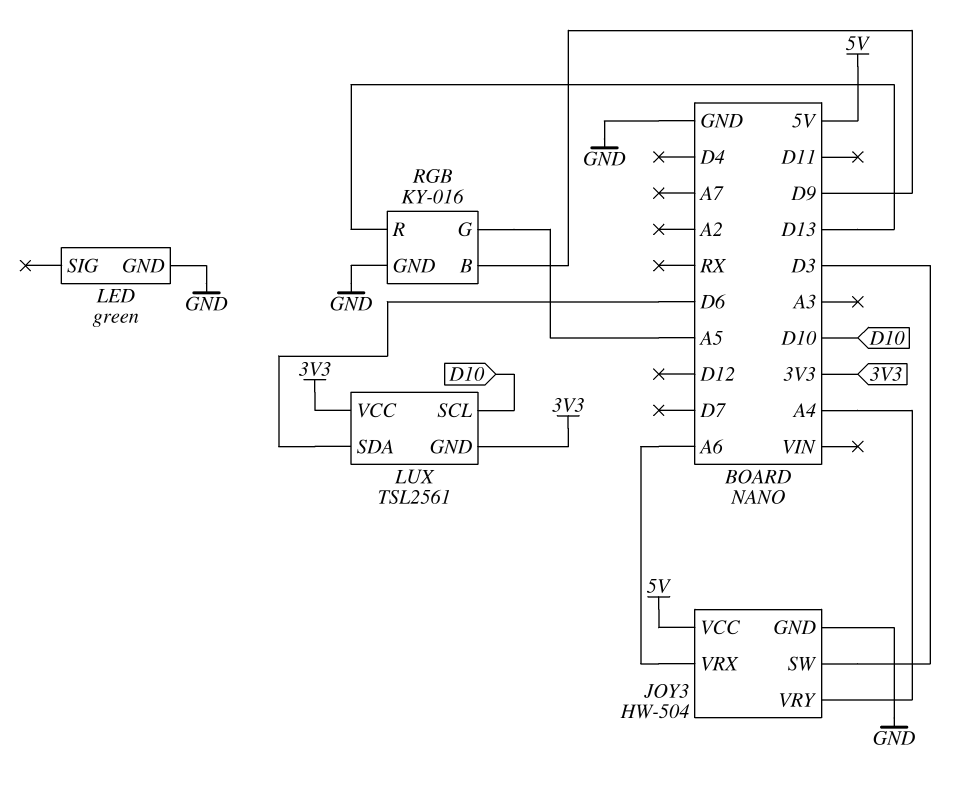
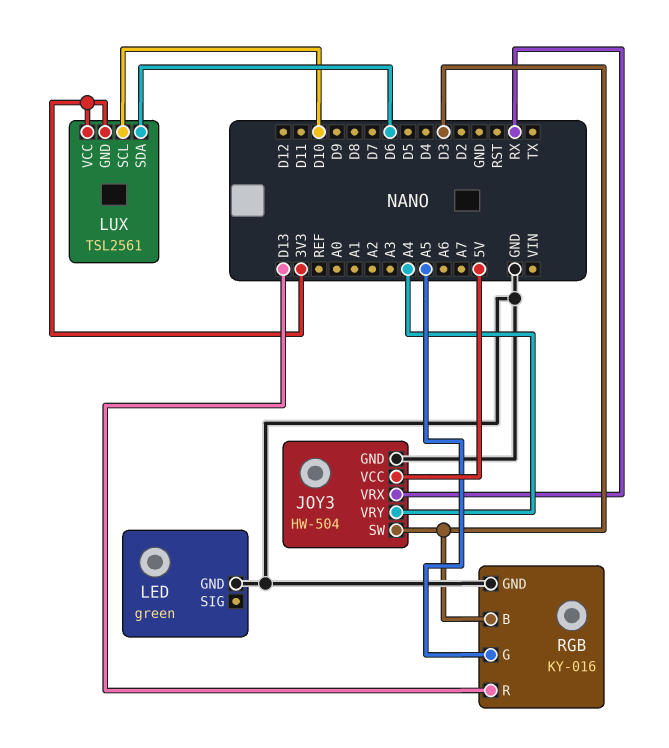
JOY3 pin VRX: A6 -> RX
RGB pin B: D9 -> D3

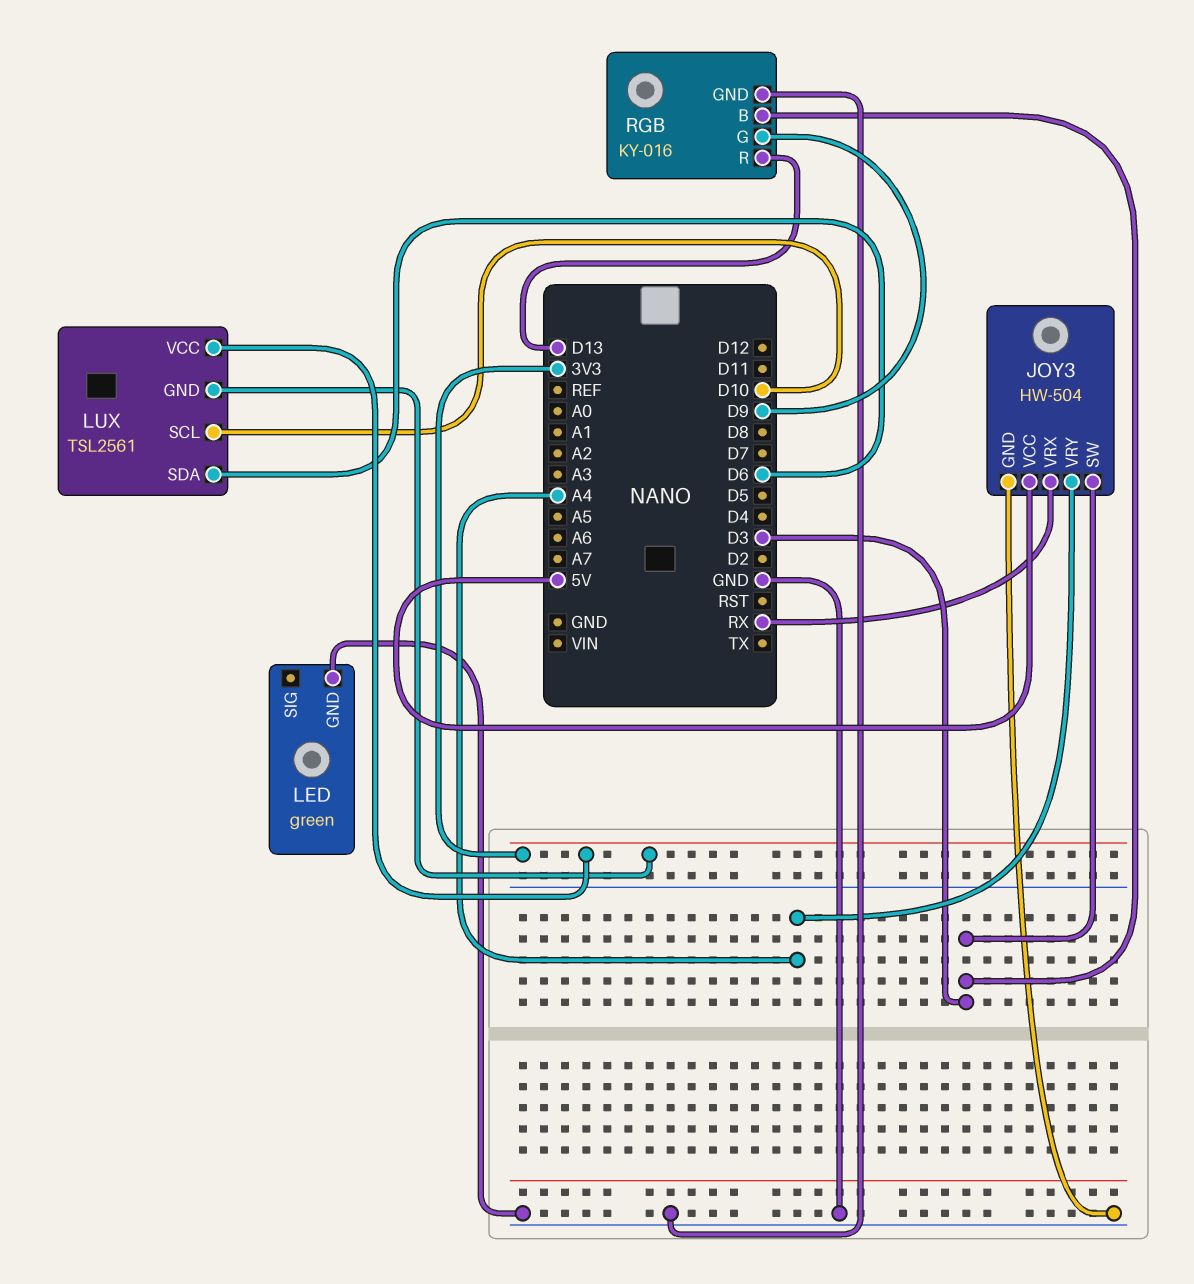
RGB pin G: A5 -> D9

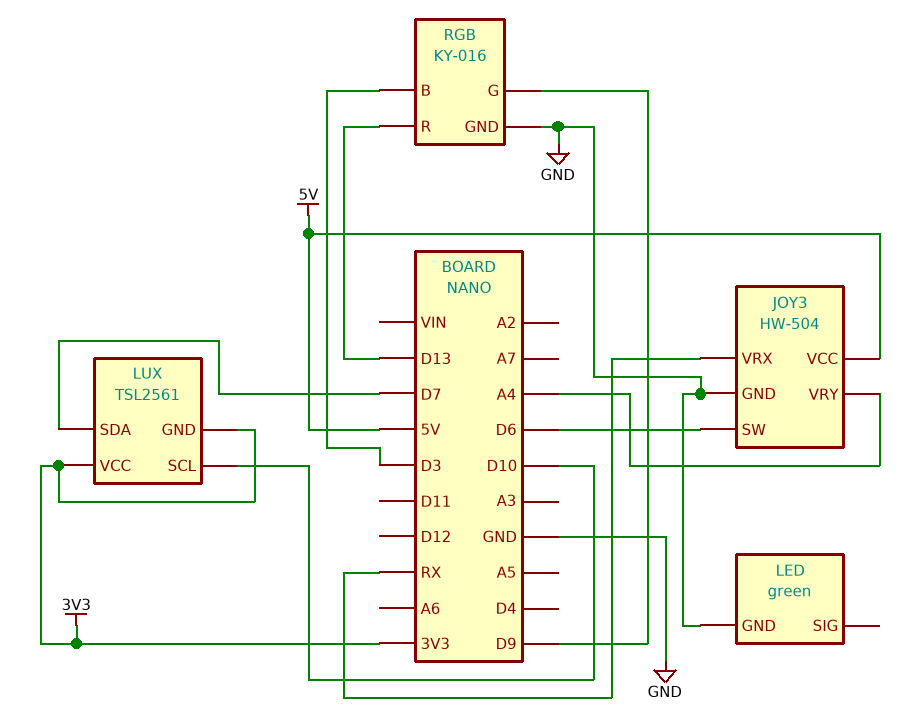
JOY3 pin SW: D3 -> D6
LUX pin SDA: D6 -> D7

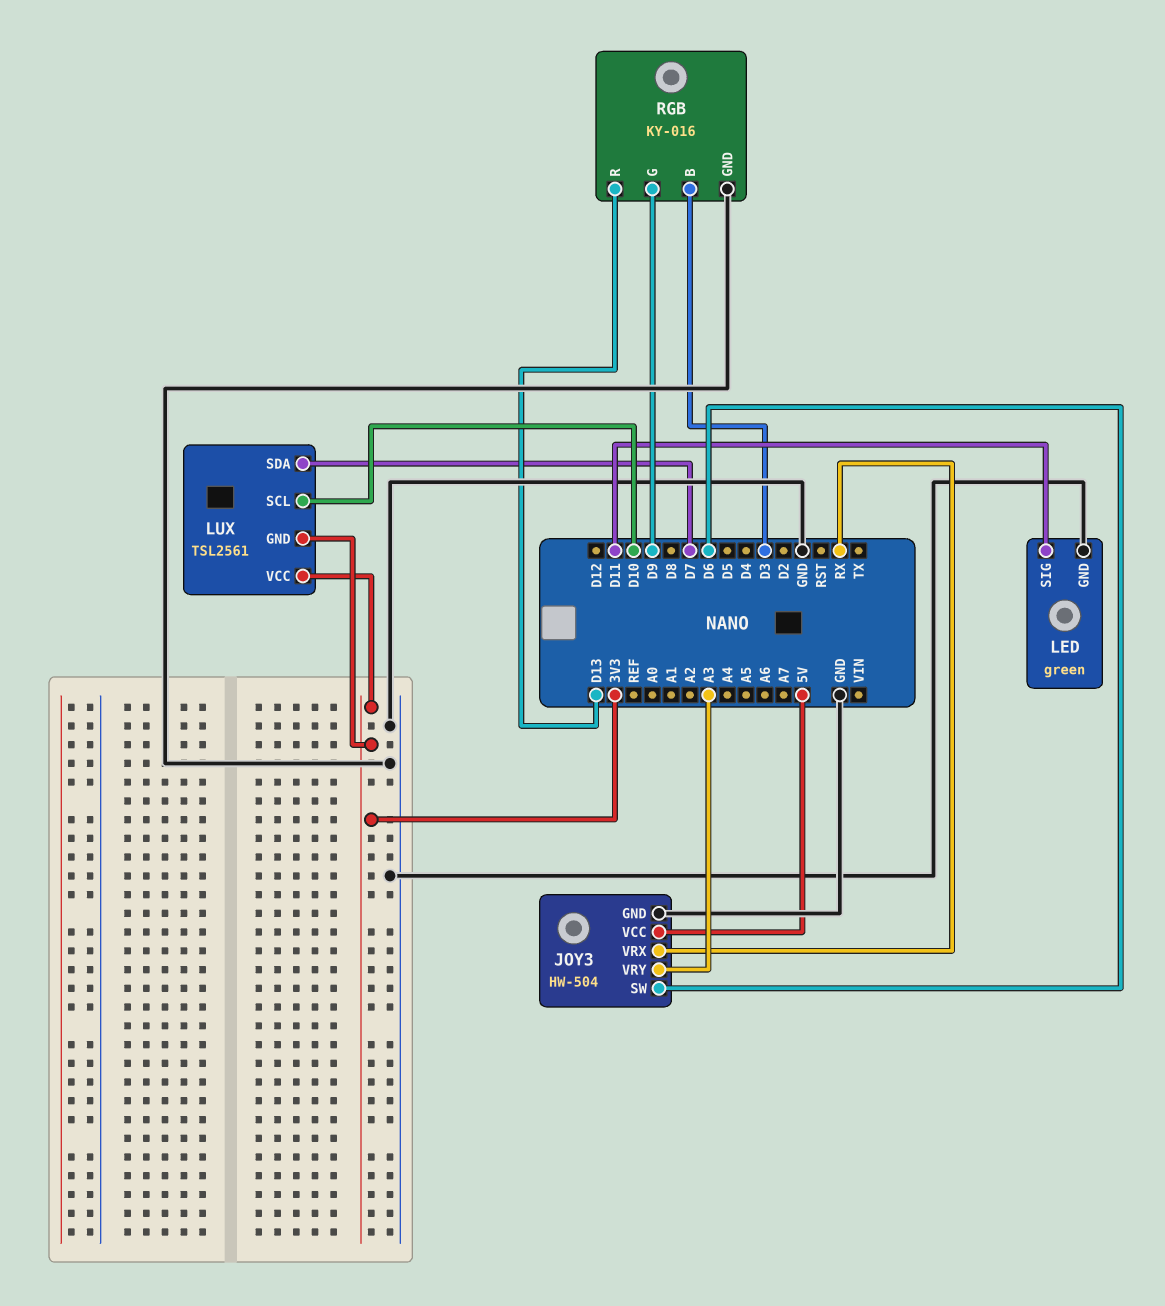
JOY3 pin VRY: A4 -> A3
LED pin SIG: none -> D11

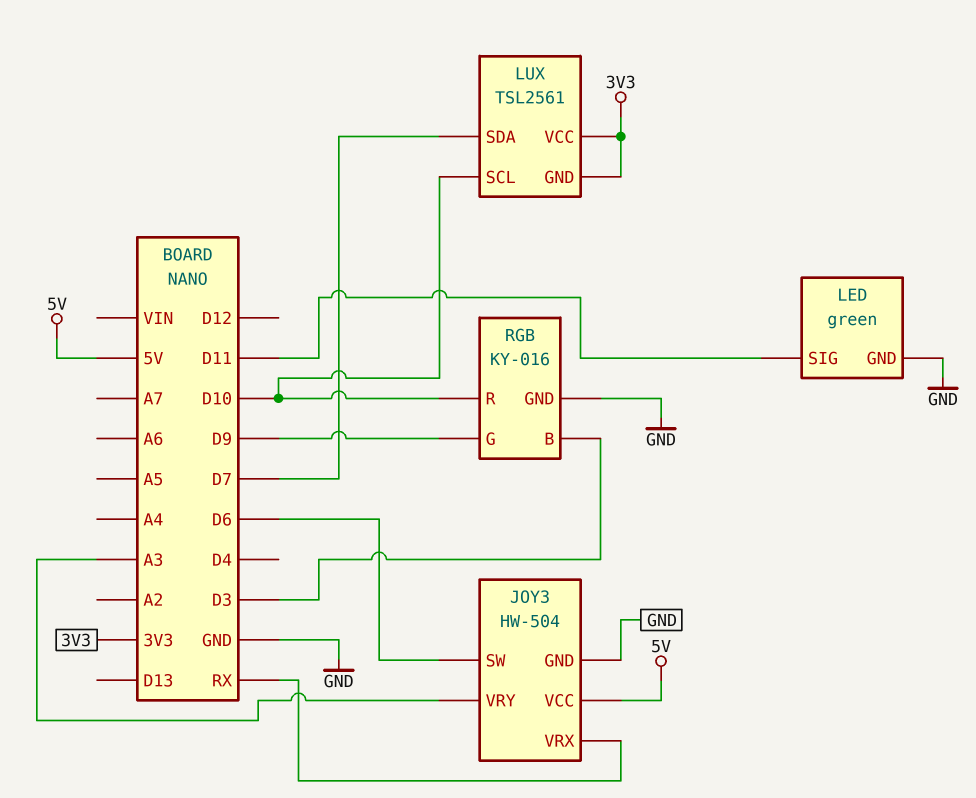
RGB pin R: D13 -> D10

